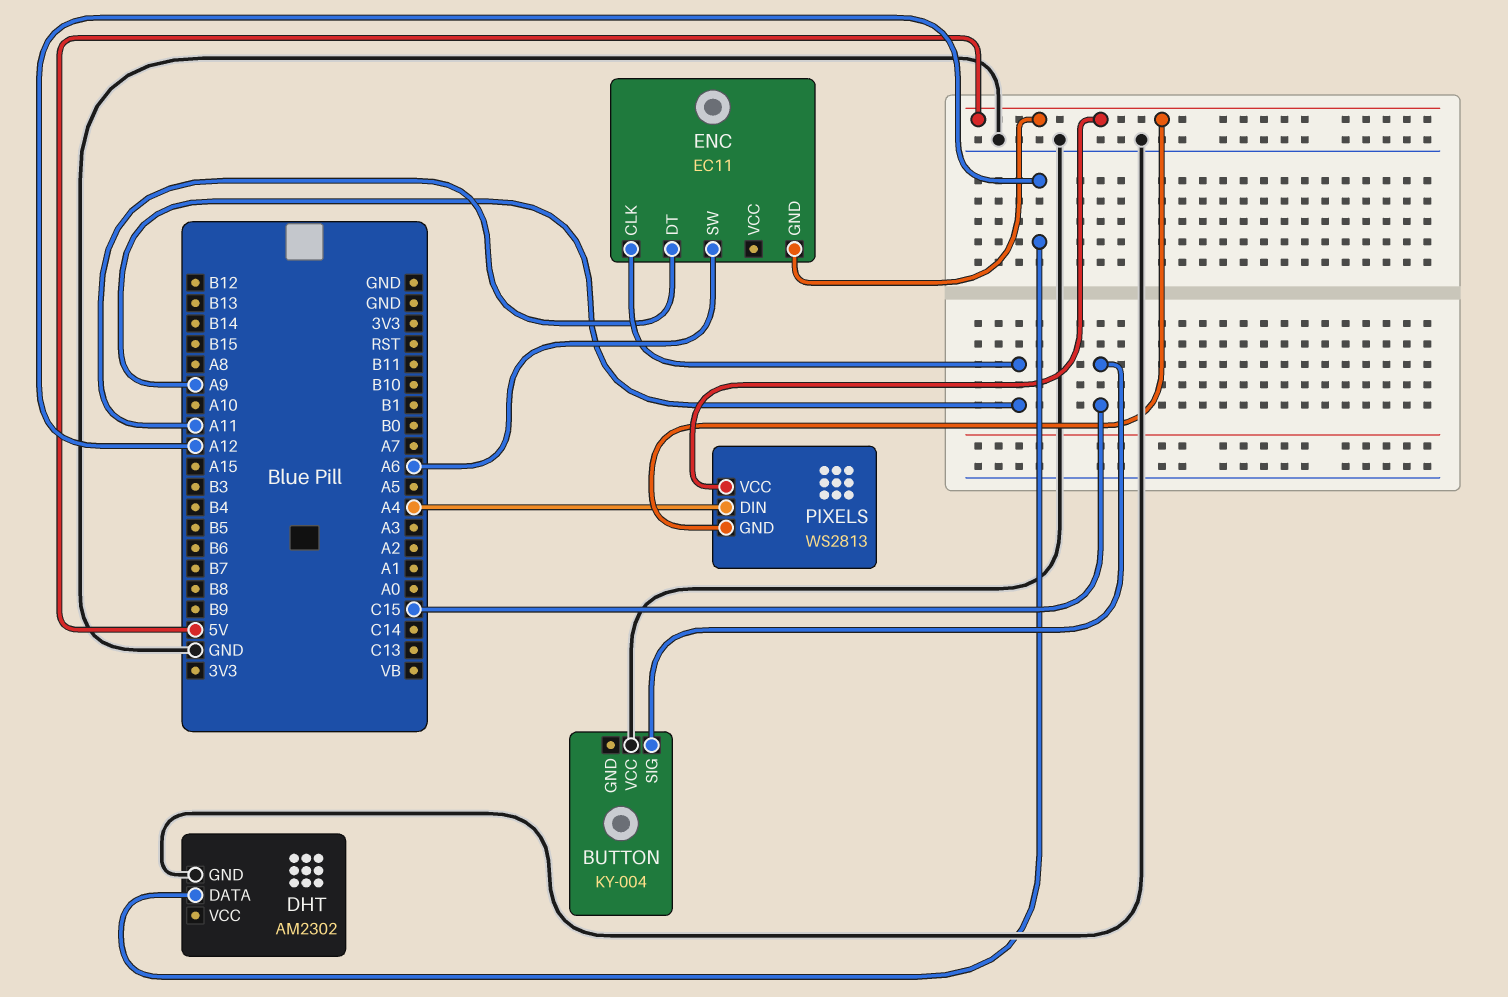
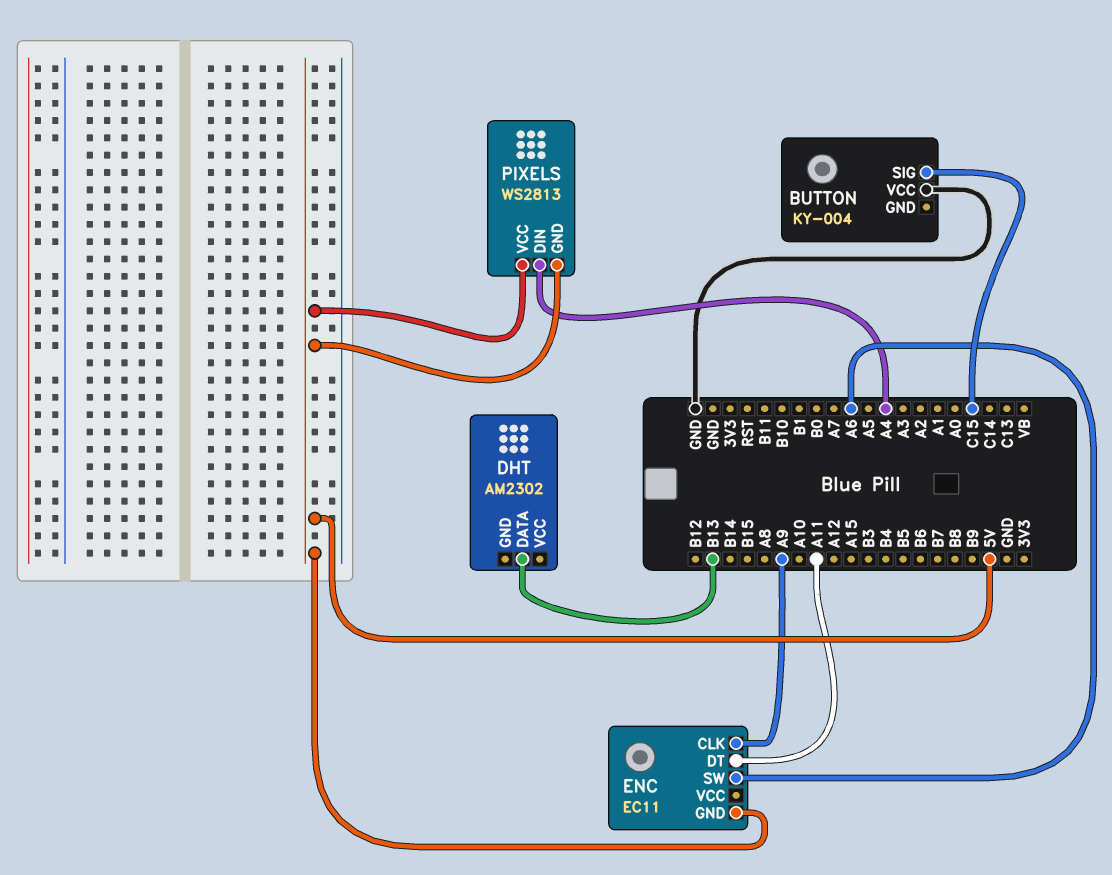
DHT pin DATA: A12 -> B13
DHT pin GND: GND -> none

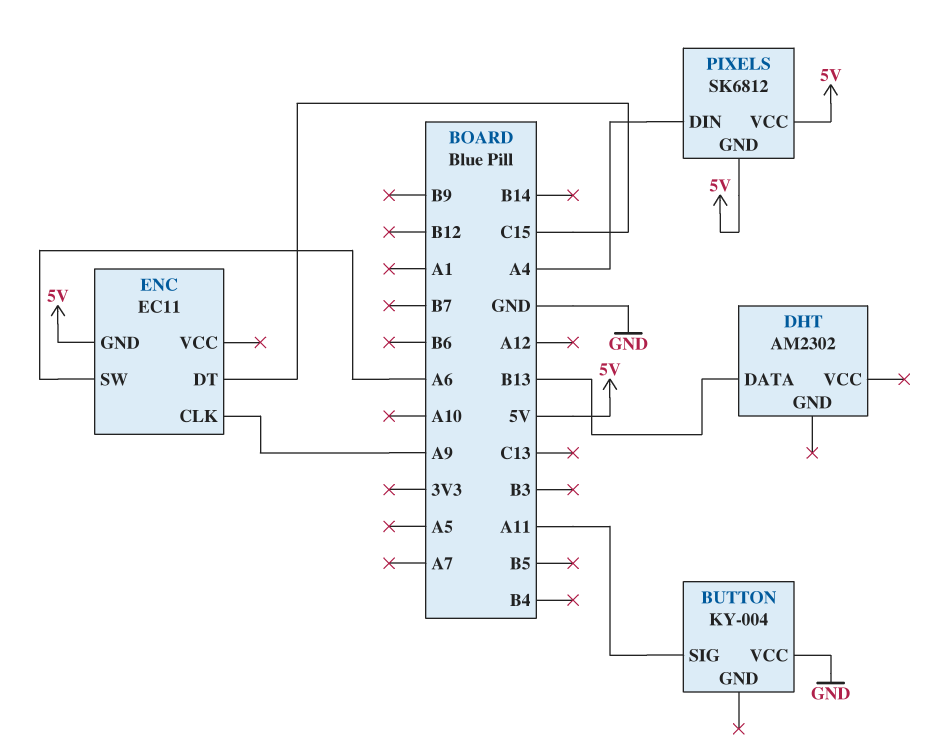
BUTTON pin SIG: C15 -> A11
ENC pin DT: A11 -> C15
PIXELS: WS2813 -> SK6812

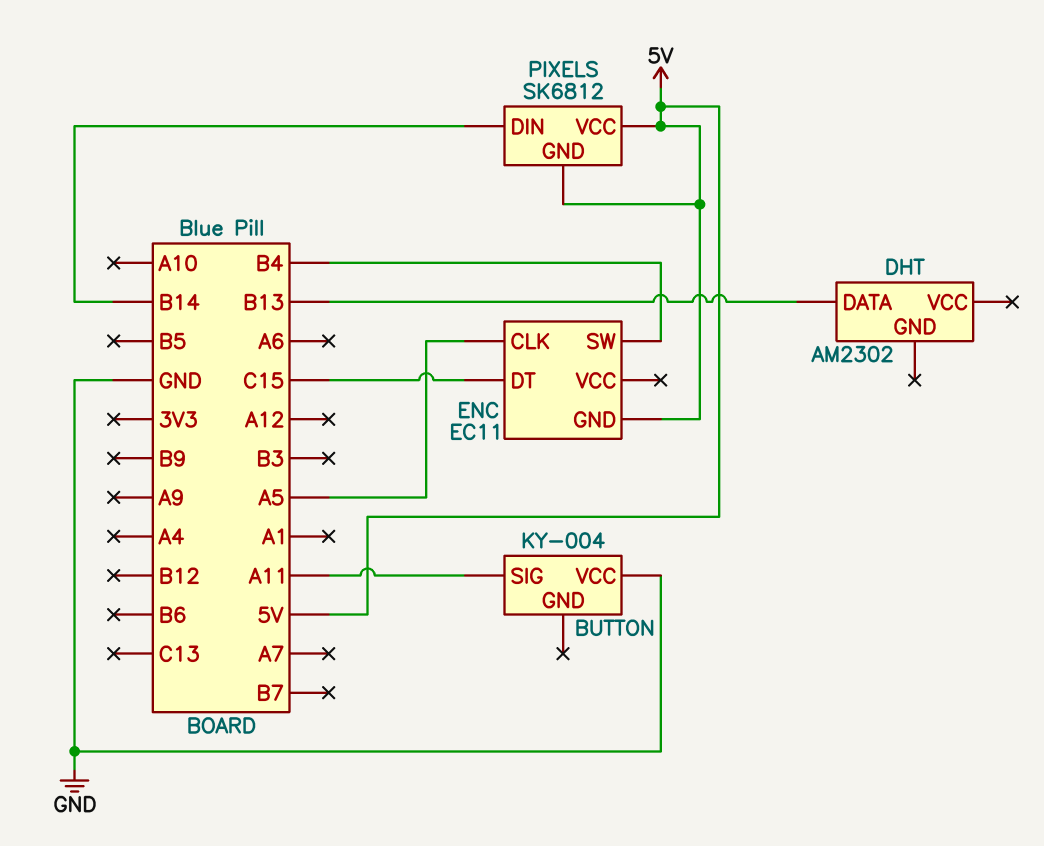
ENC pin CLK: A9 -> A5
ENC pin SW: A6 -> B4
PIXELS pin DIN: A4 -> B14

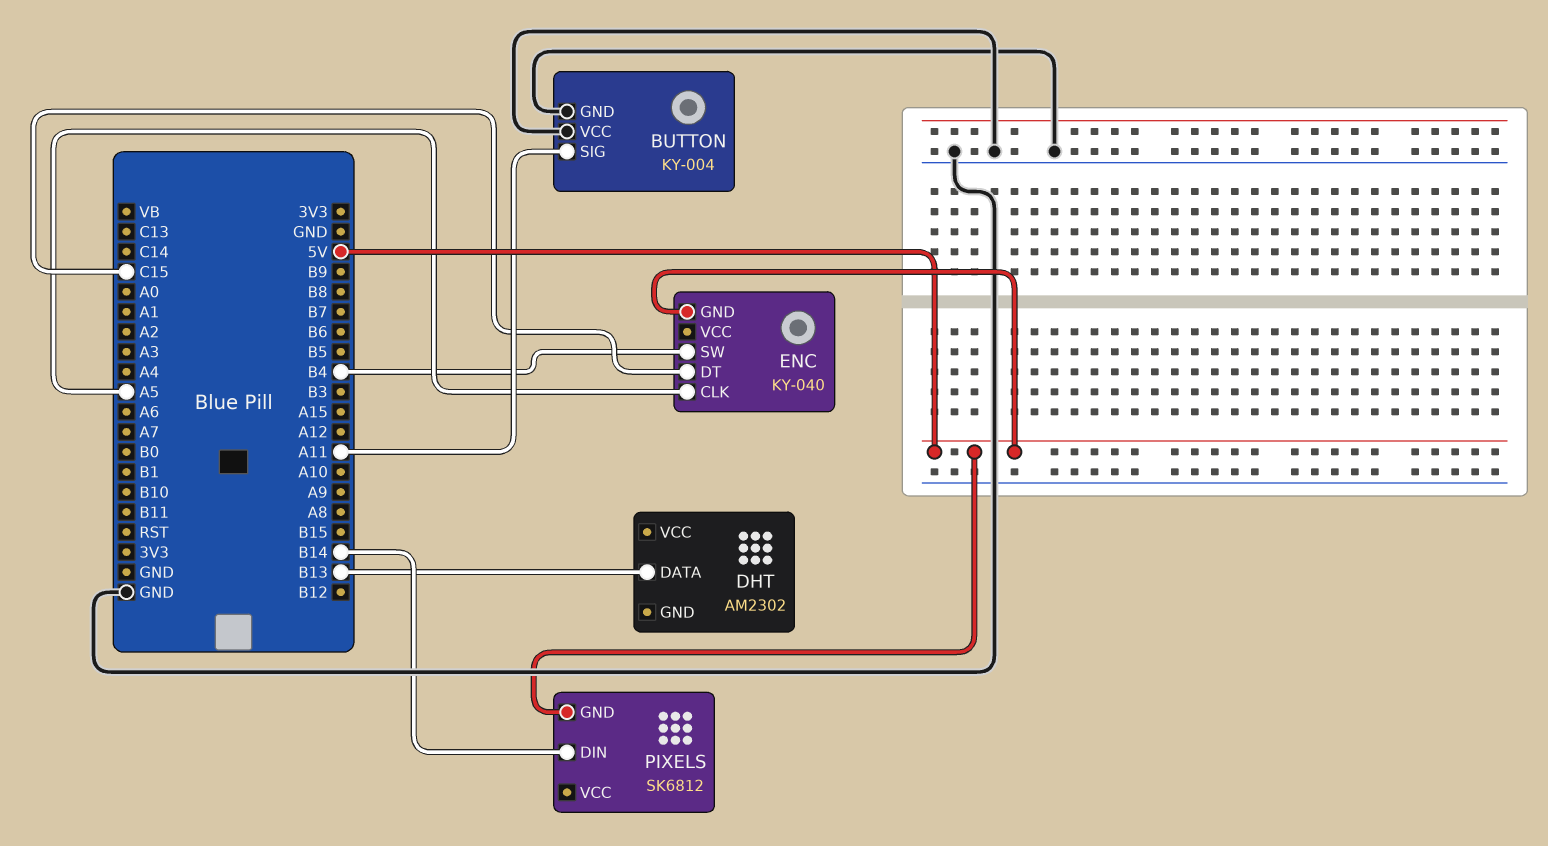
BUTTON pin GND: none -> GND
ENC: EC11 -> KY-040
PIXELS pin VCC: 5V -> none

